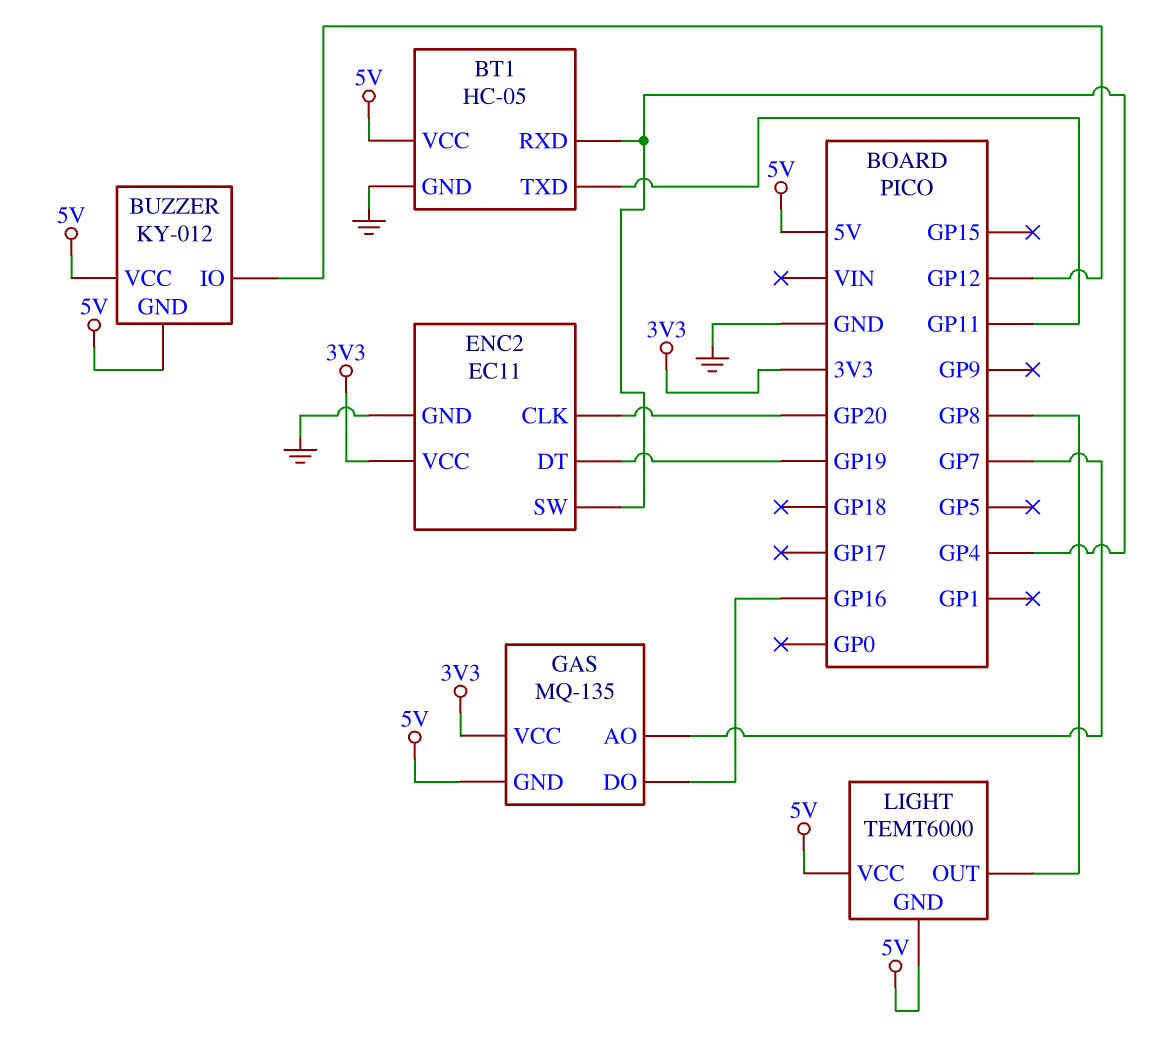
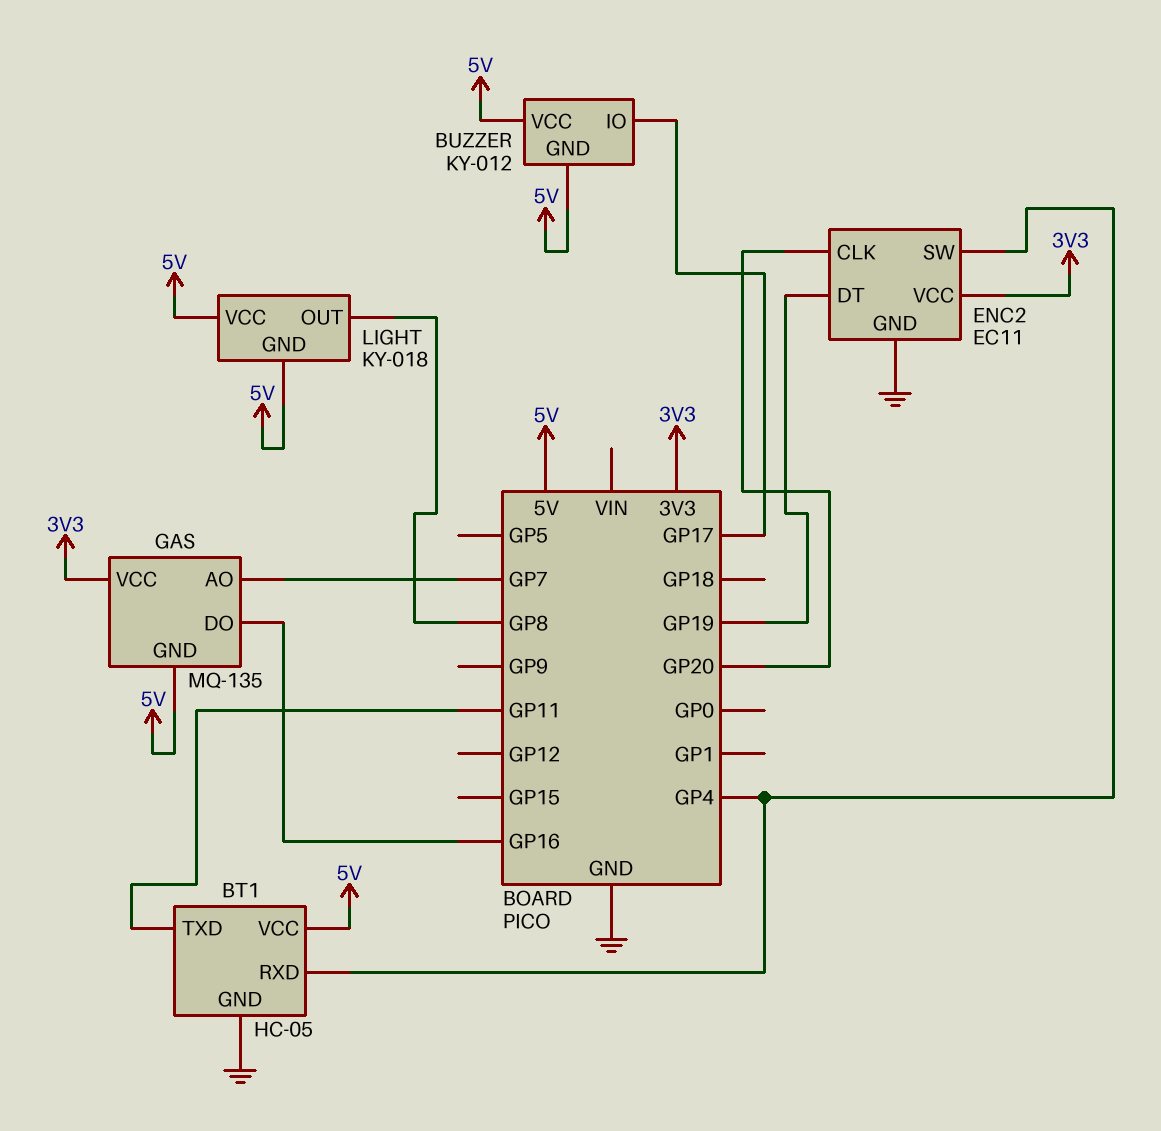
BUZZER pin IO: GP12 -> GP17
LIGHT: TEMT6000 -> KY-018

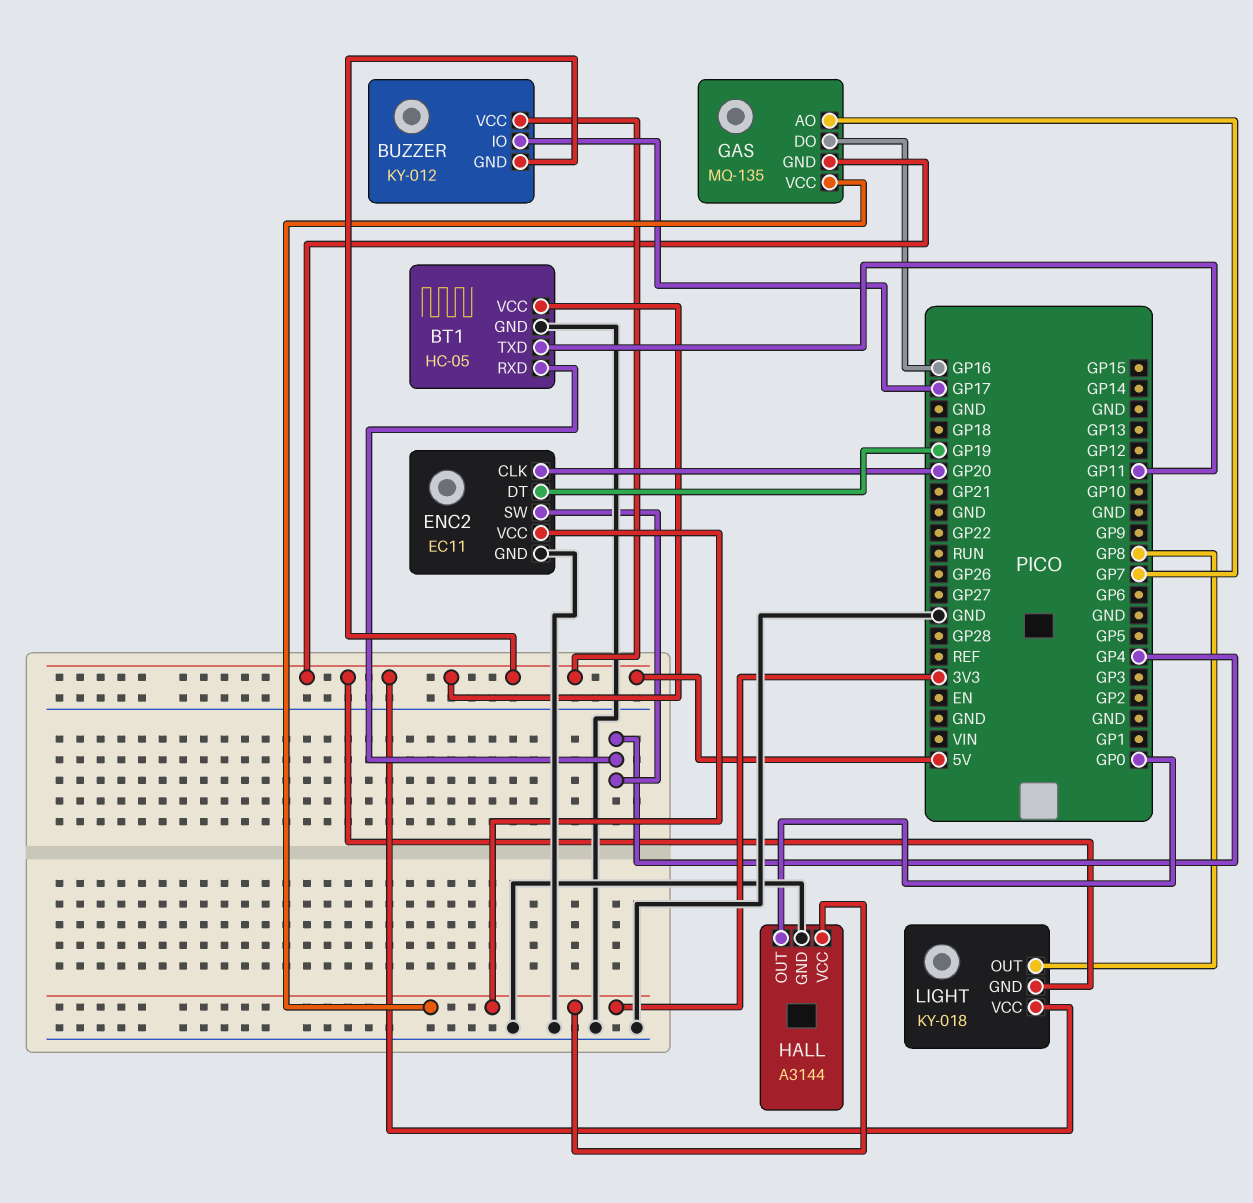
HALL: none -> A3144
HALL pin GND: none -> GND
HALL pin OUT: none -> GP0
HALL pin VCC: none -> 3V3

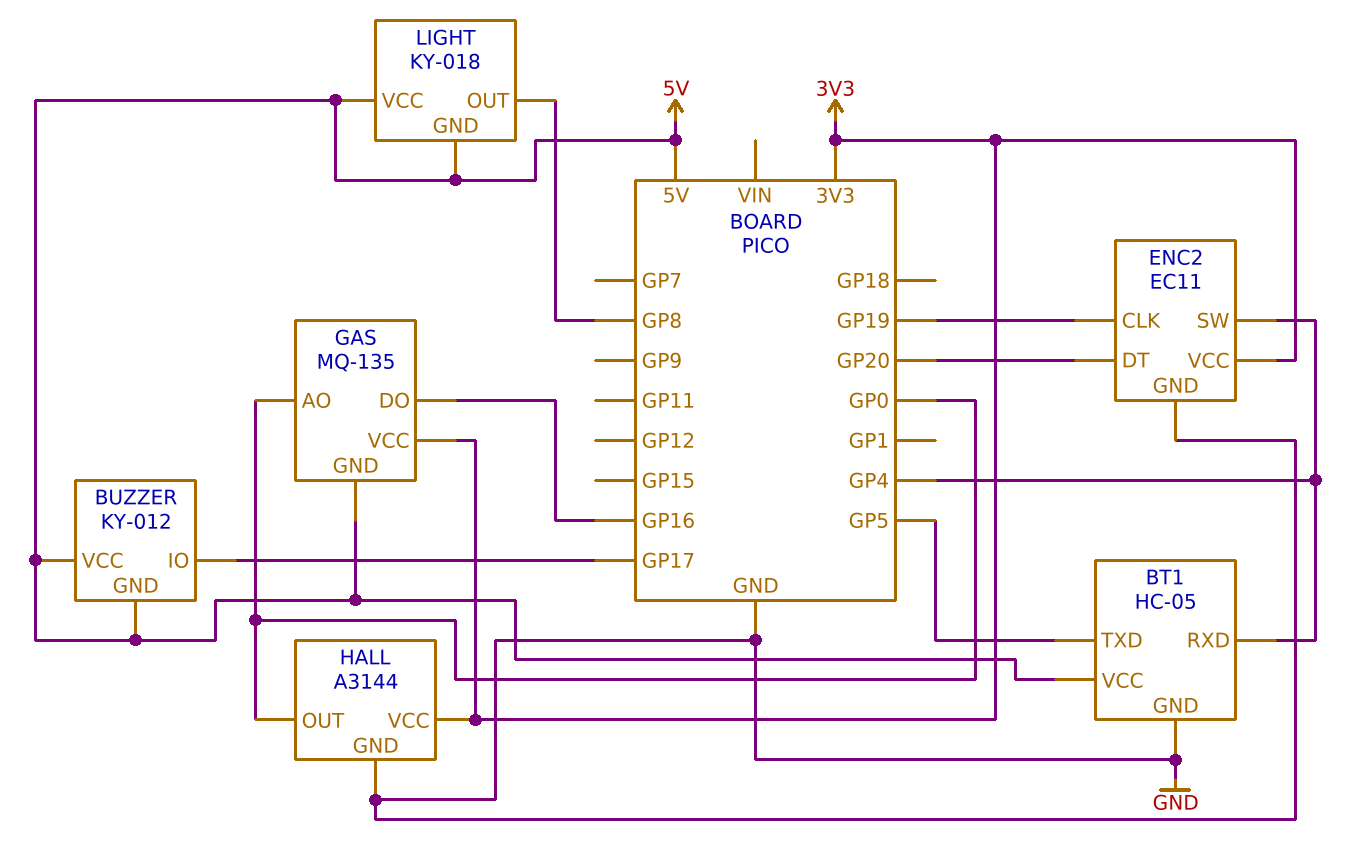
BT1 pin TXD: GP11 -> GP5
ENC2 pin CLK: GP20 -> GP19
ENC2 pin DT: GP19 -> GP20
GAS pin AO: GP7 -> GP0

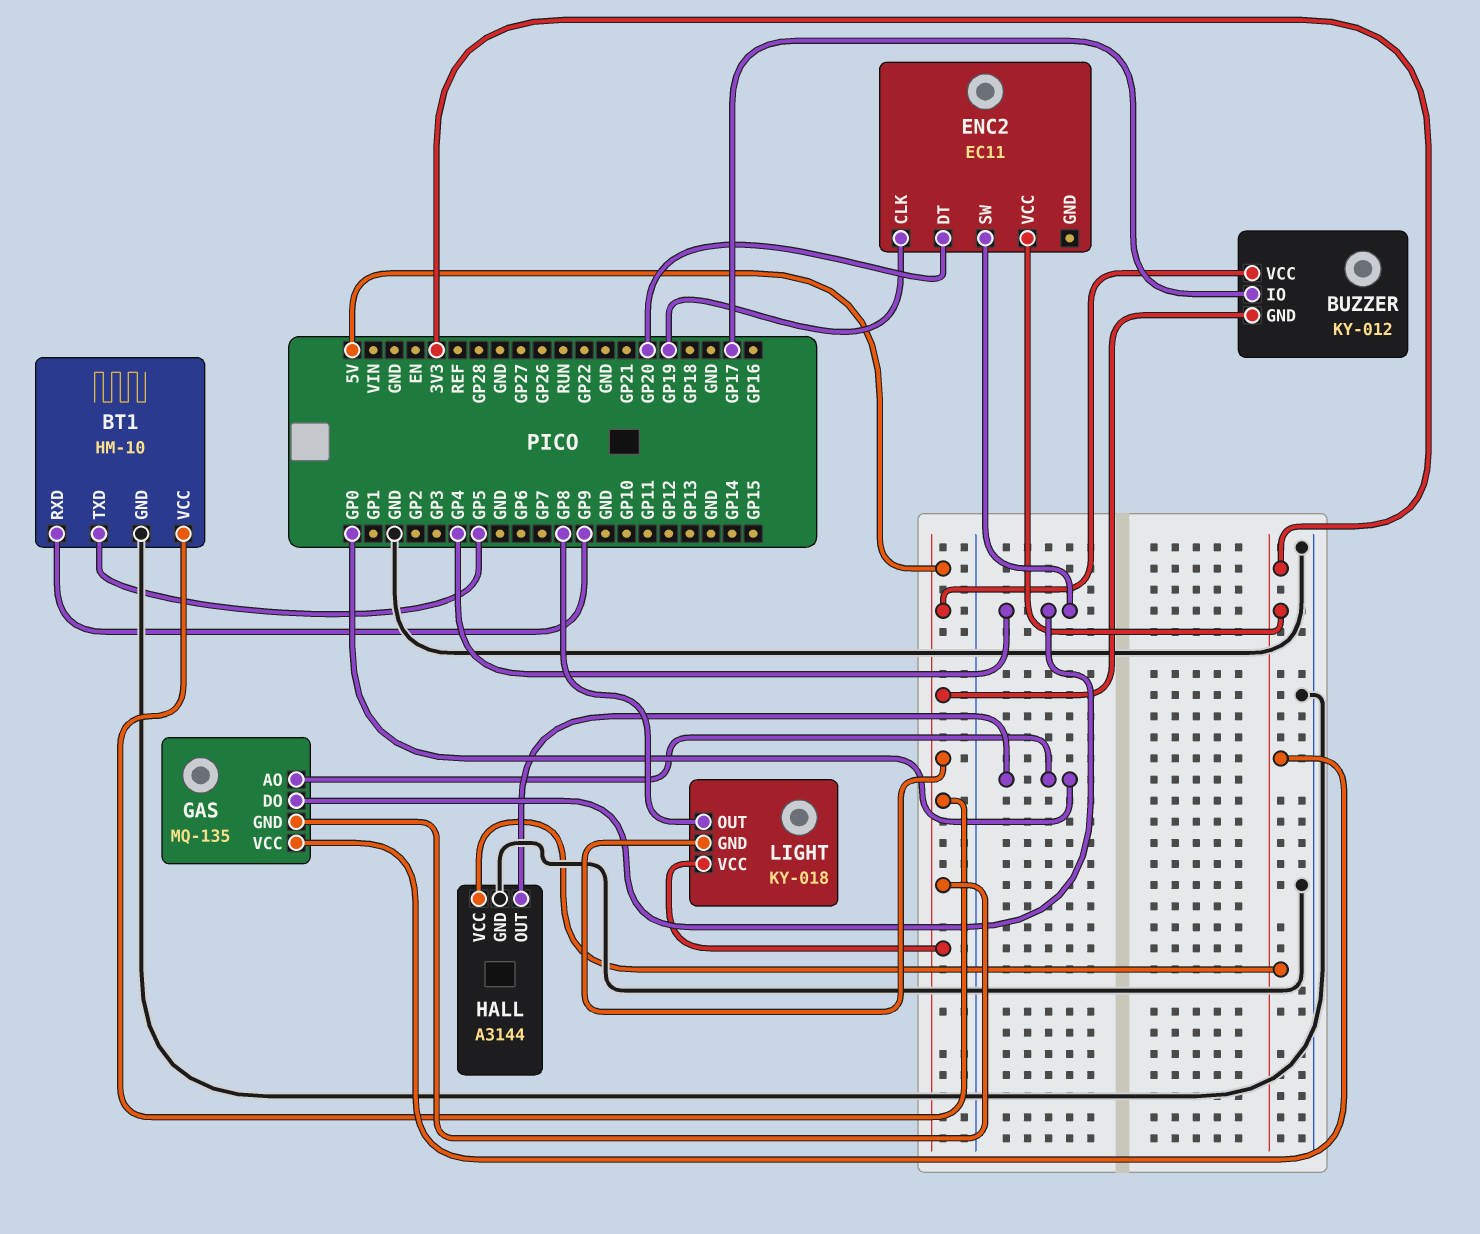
BT1: HC-05 -> HM-10
BT1 pin RXD: GP4 -> GP9
ENC2 pin GND: GND -> none
GAS pin DO: GP16 -> GP4

